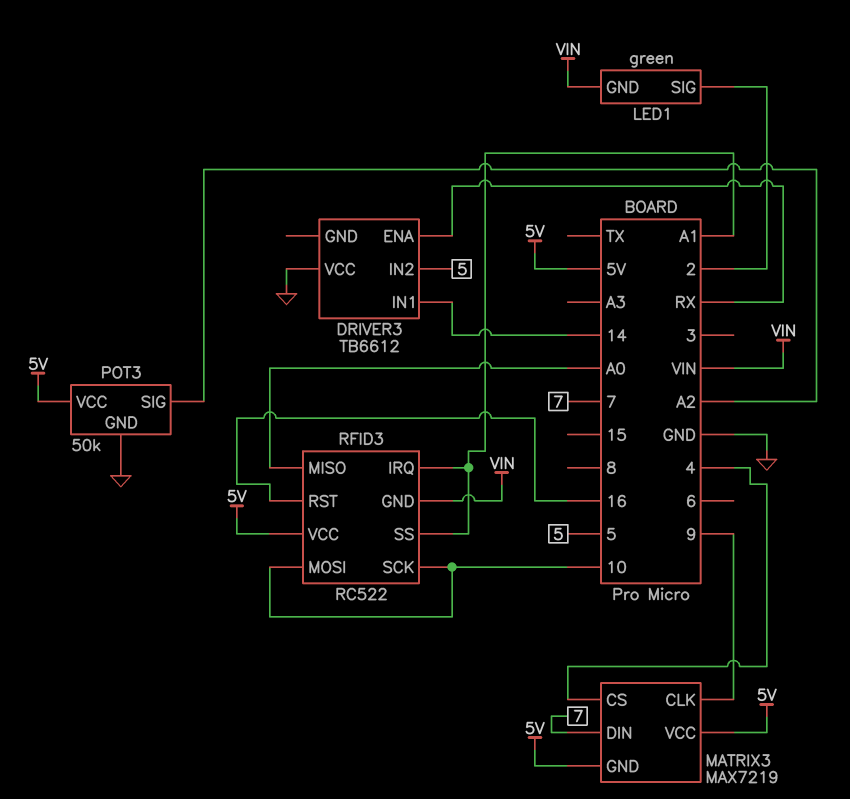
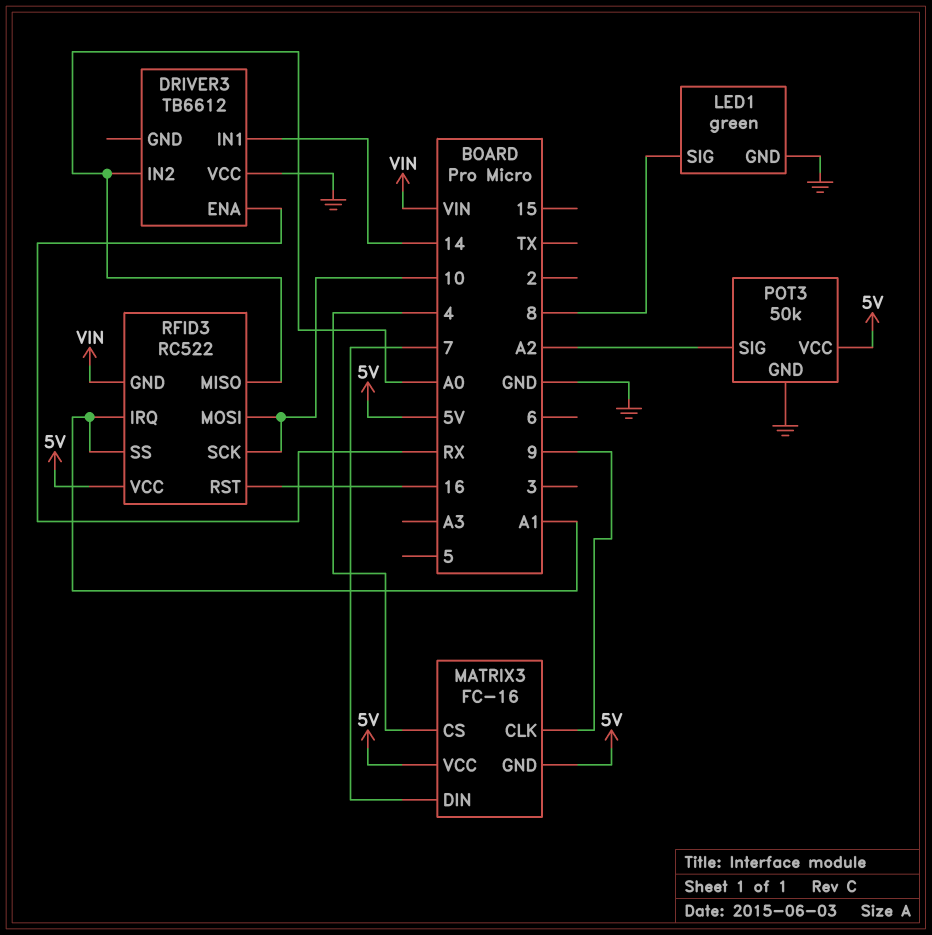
DRIVER3 pin IN2: 5 -> A0
LED1 pin GND: VIN -> GND
LED1 pin SIG: 2 -> 8
MATRIX3: MAX7219 -> FC-16

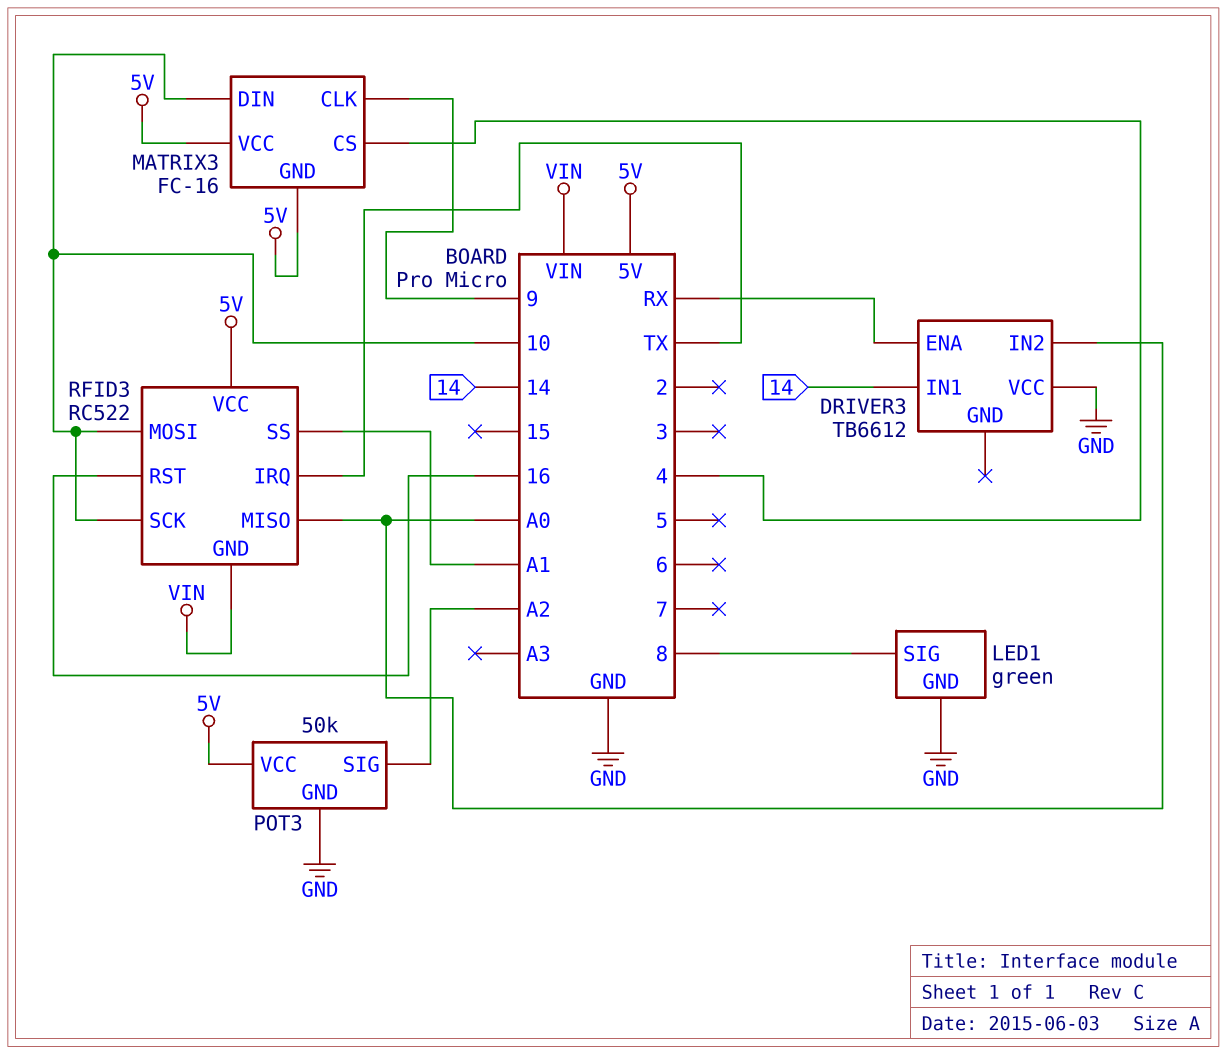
MATRIX3 pin DIN: 7 -> 10
RFID3 pin IRQ: A1 -> TX

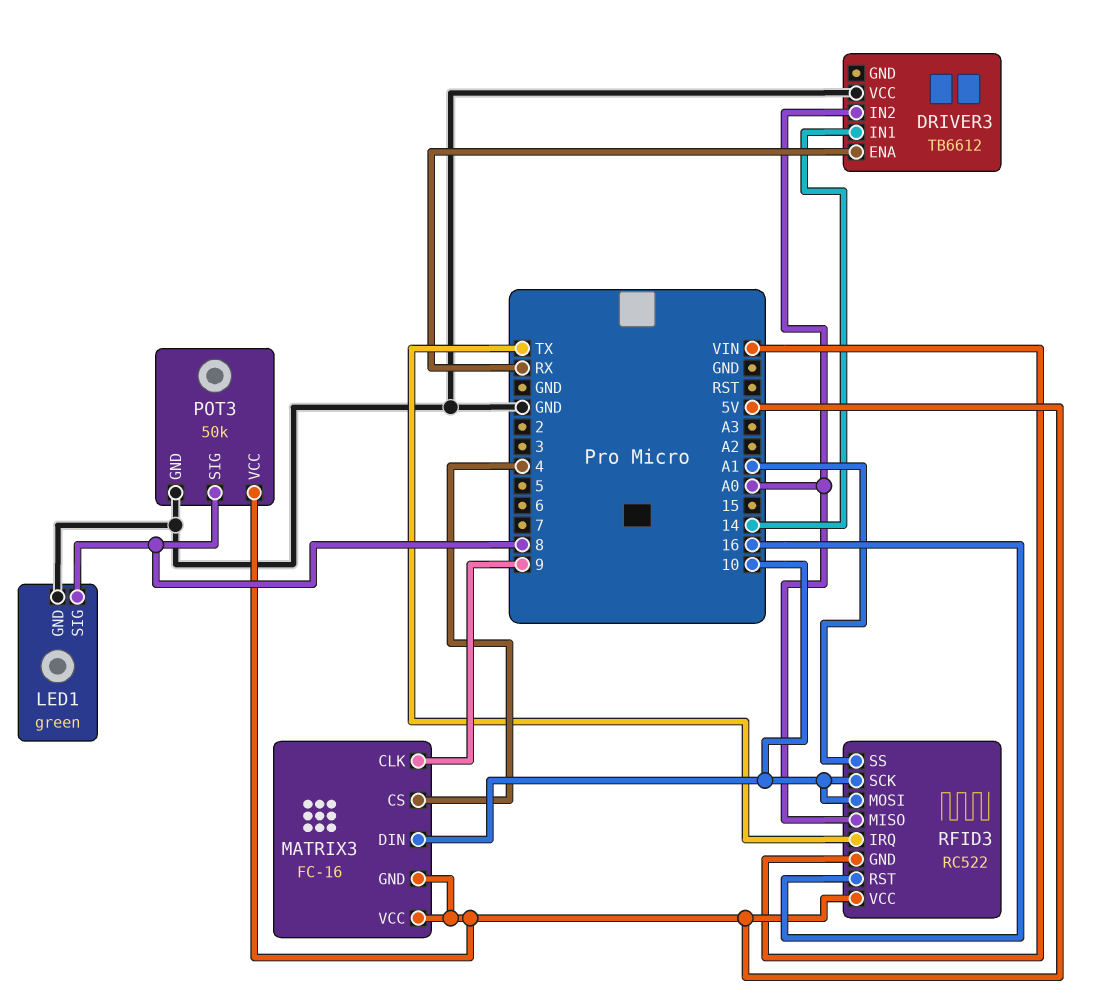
POT3 pin SIG: A2 -> 8

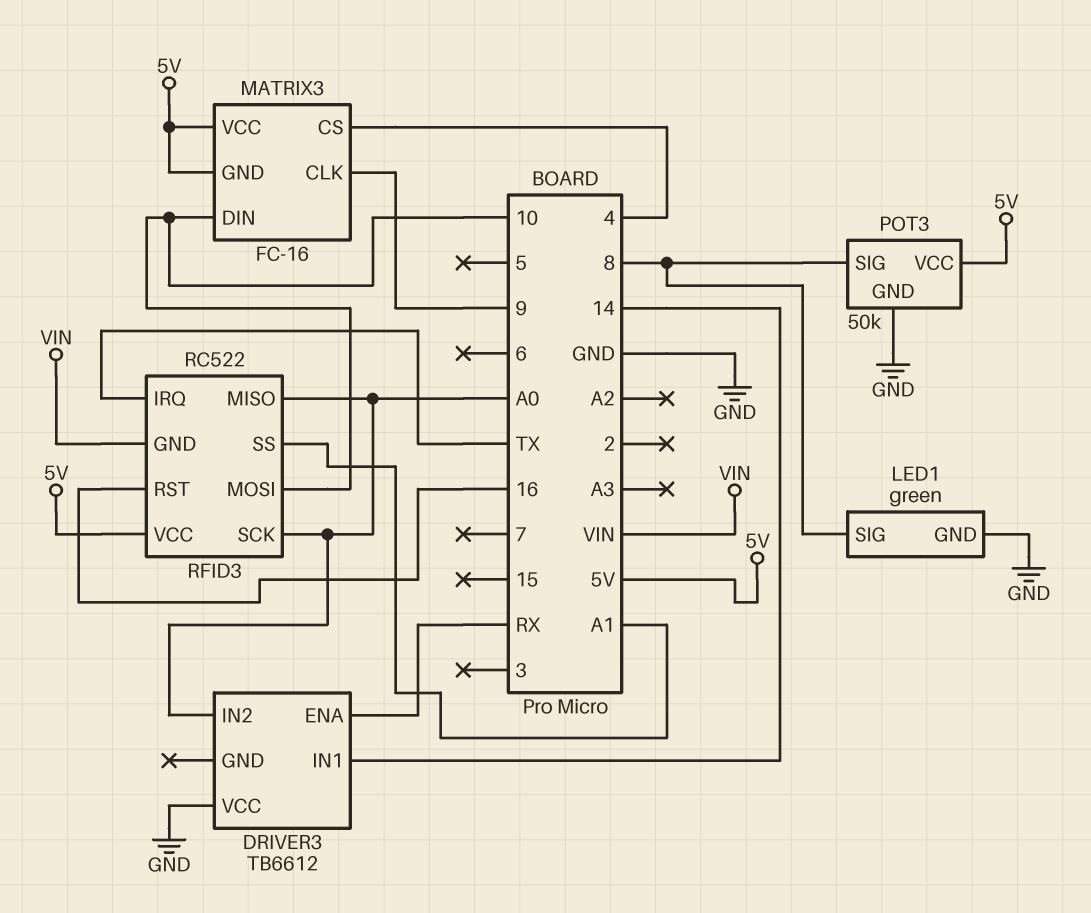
RFID3 pin SCK: 10 -> A0

